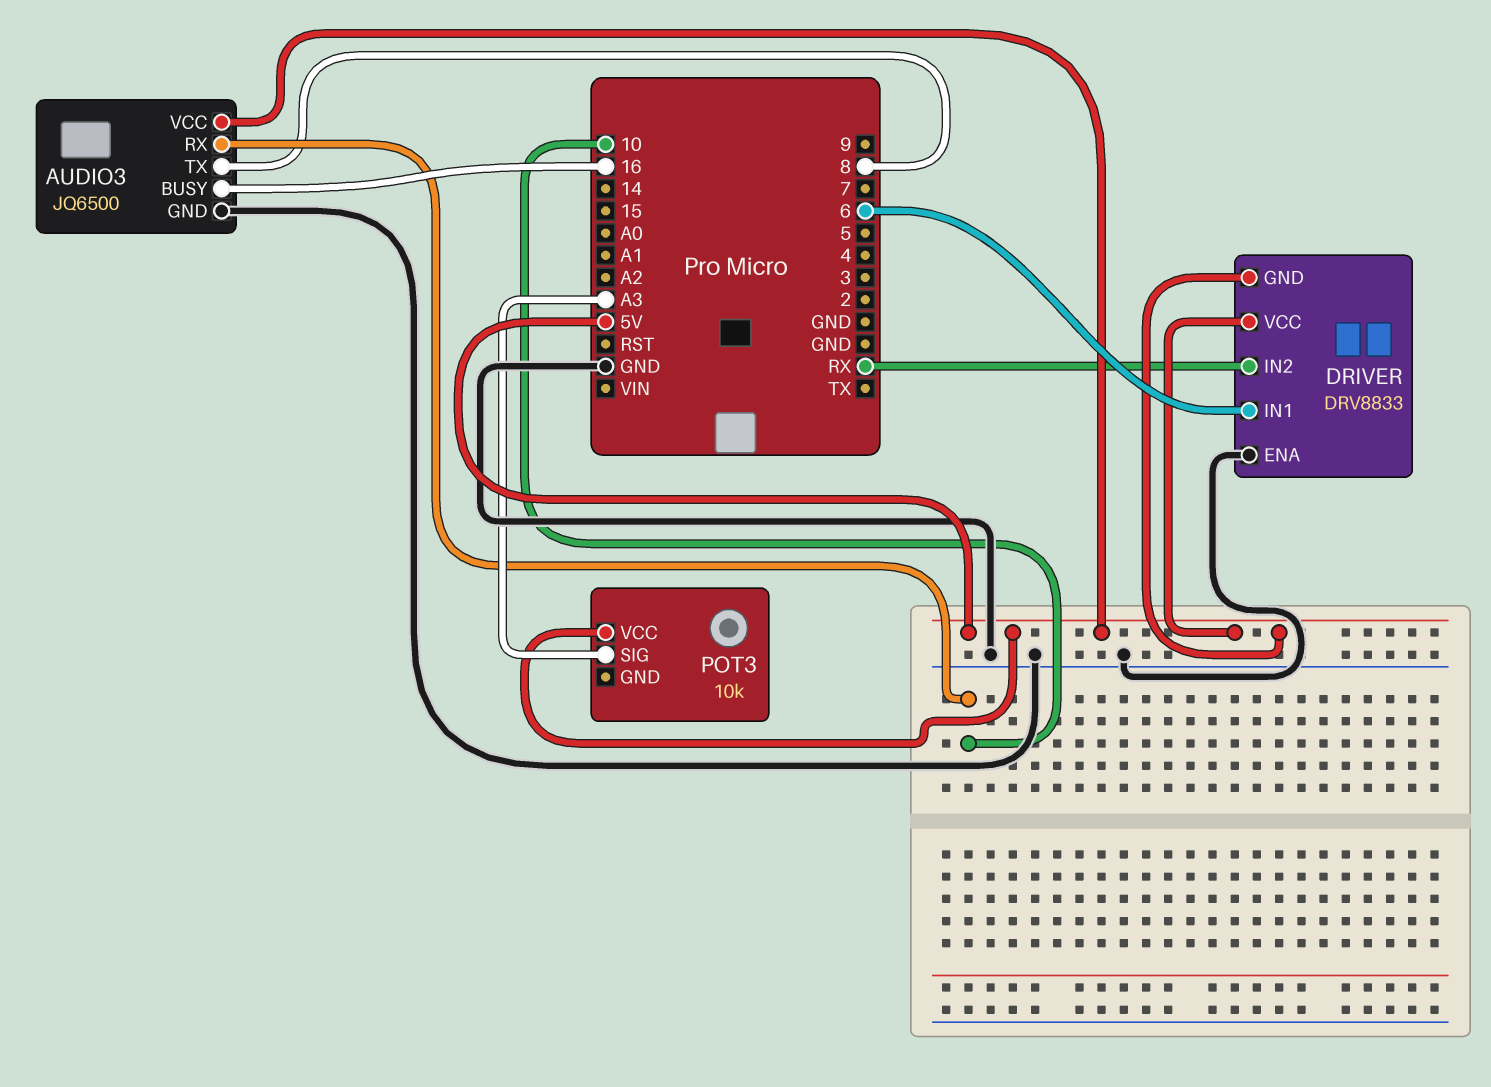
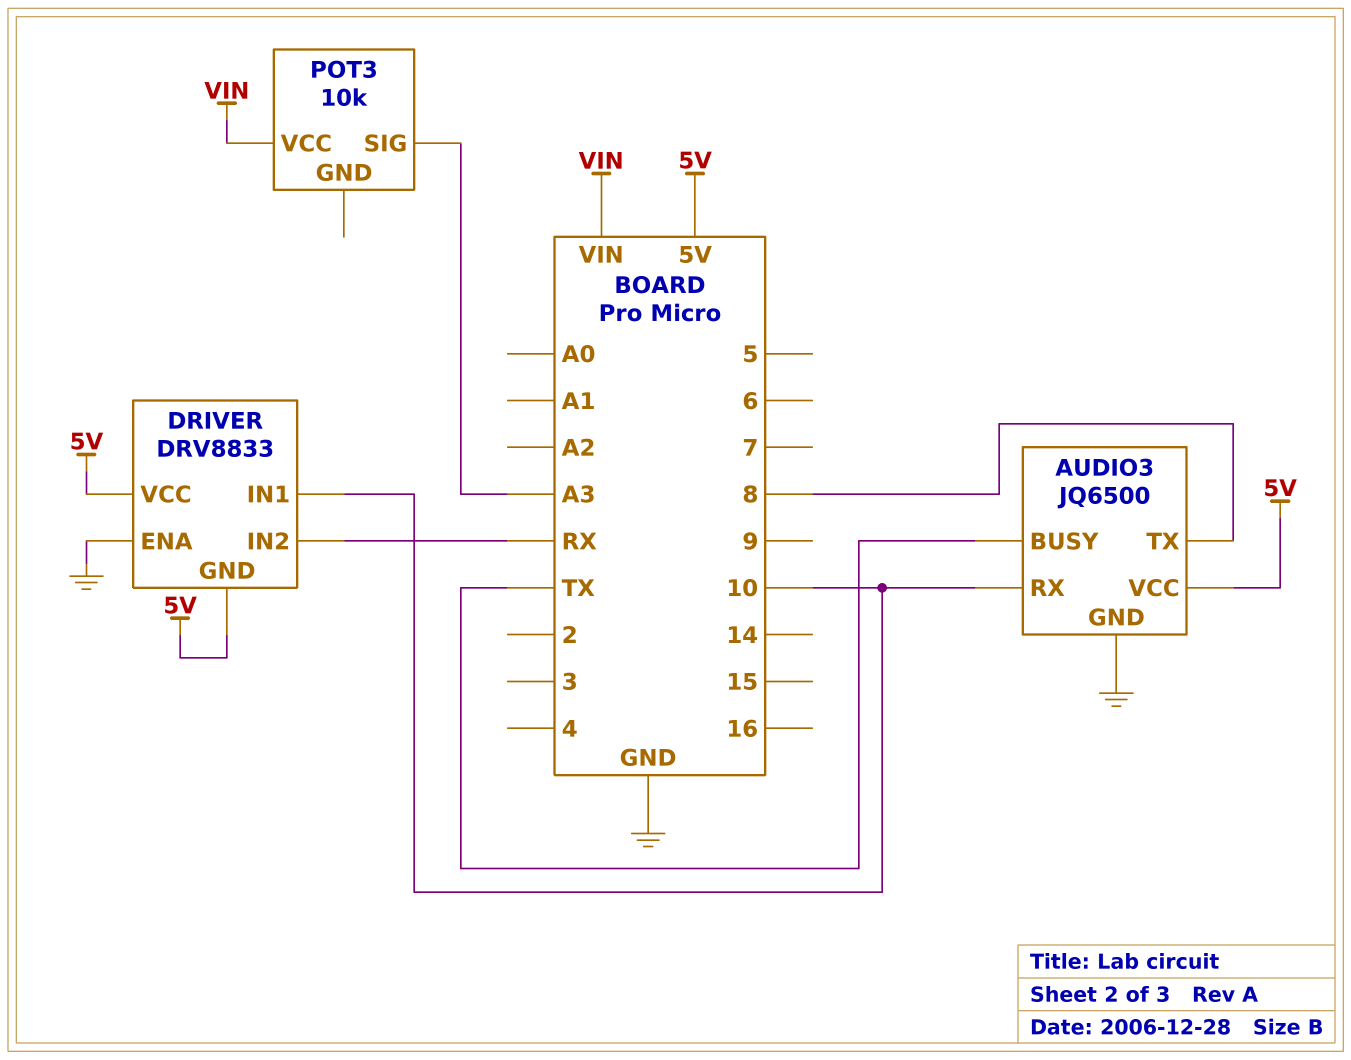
AUDIO3 pin BUSY: 16 -> TX
DRIVER pin IN1: 6 -> 10
POT3 pin VCC: 5V -> VIN

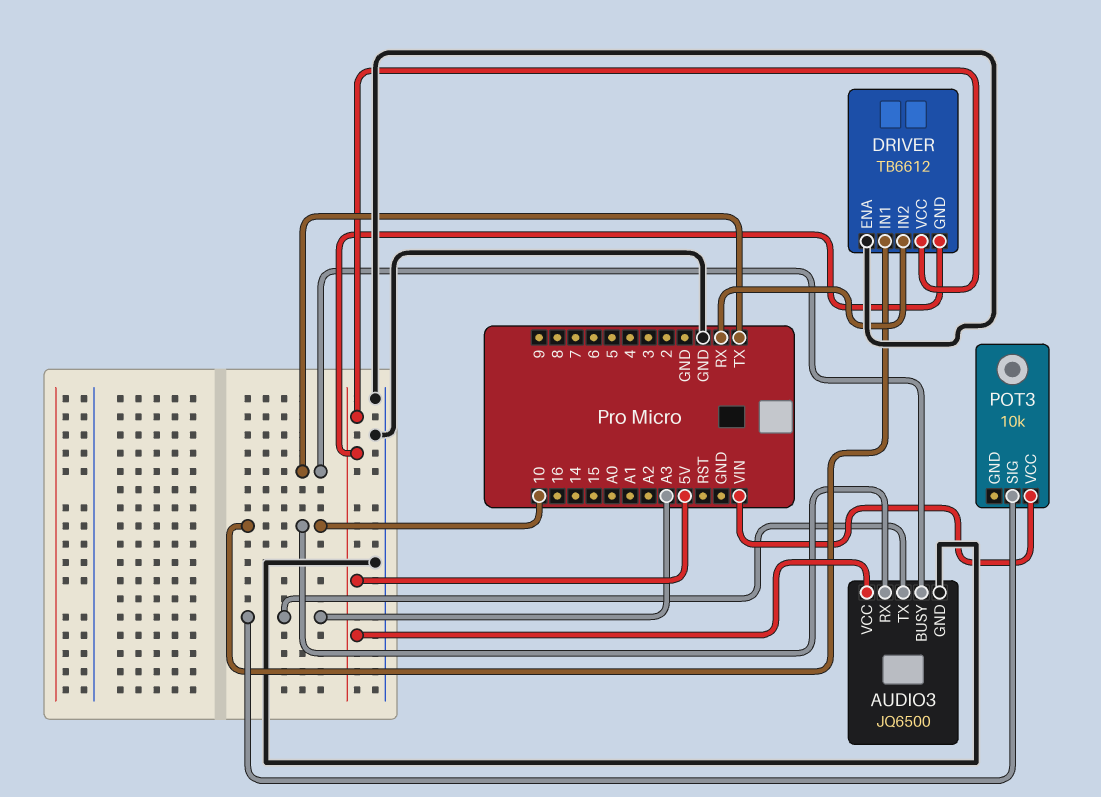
AUDIO3 pin TX: 8 -> A3
DRIVER: DRV8833 -> TB6612

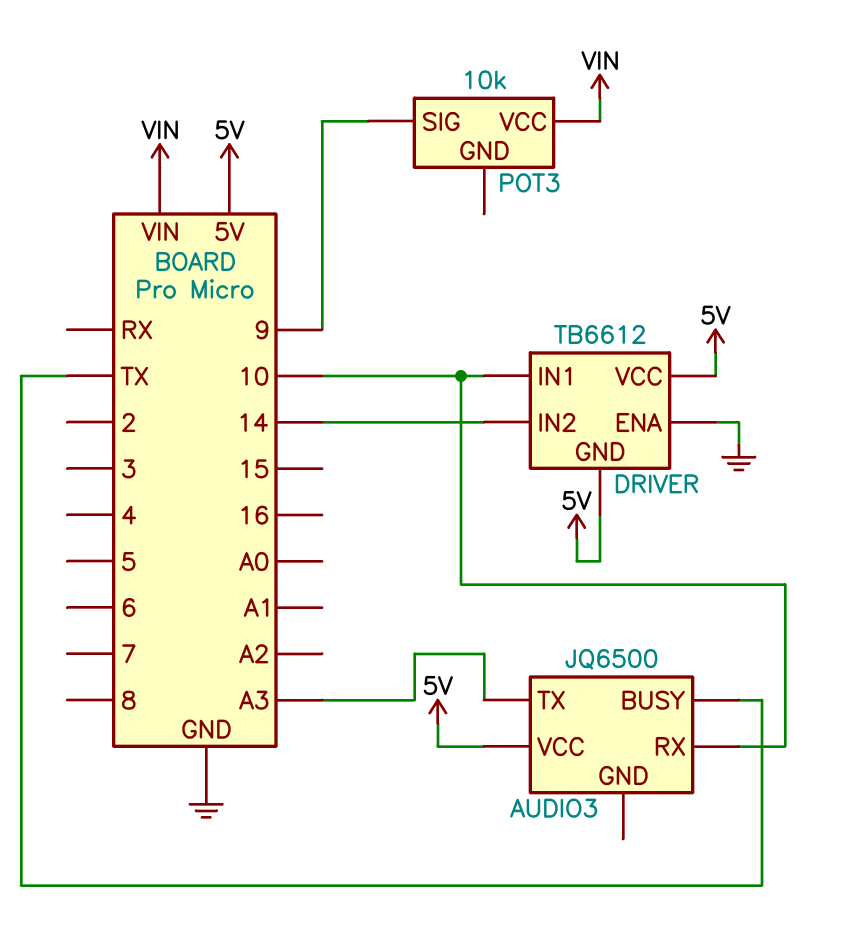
AUDIO3 pin GND: GND -> none
DRIVER pin IN2: RX -> 14
POT3 pin SIG: A3 -> 9

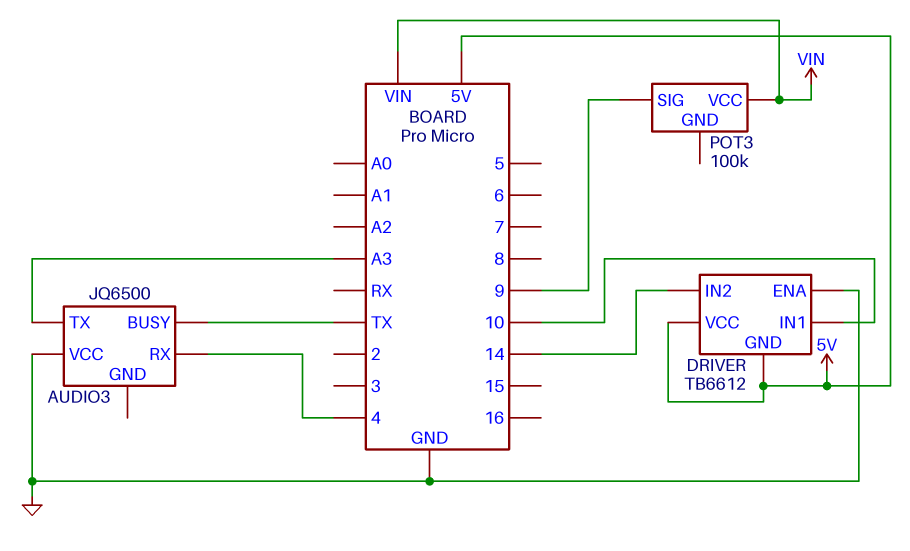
AUDIO3 pin RX: 10 -> 4
AUDIO3 pin VCC: 5V -> GND
POT3: 10k -> 100k

